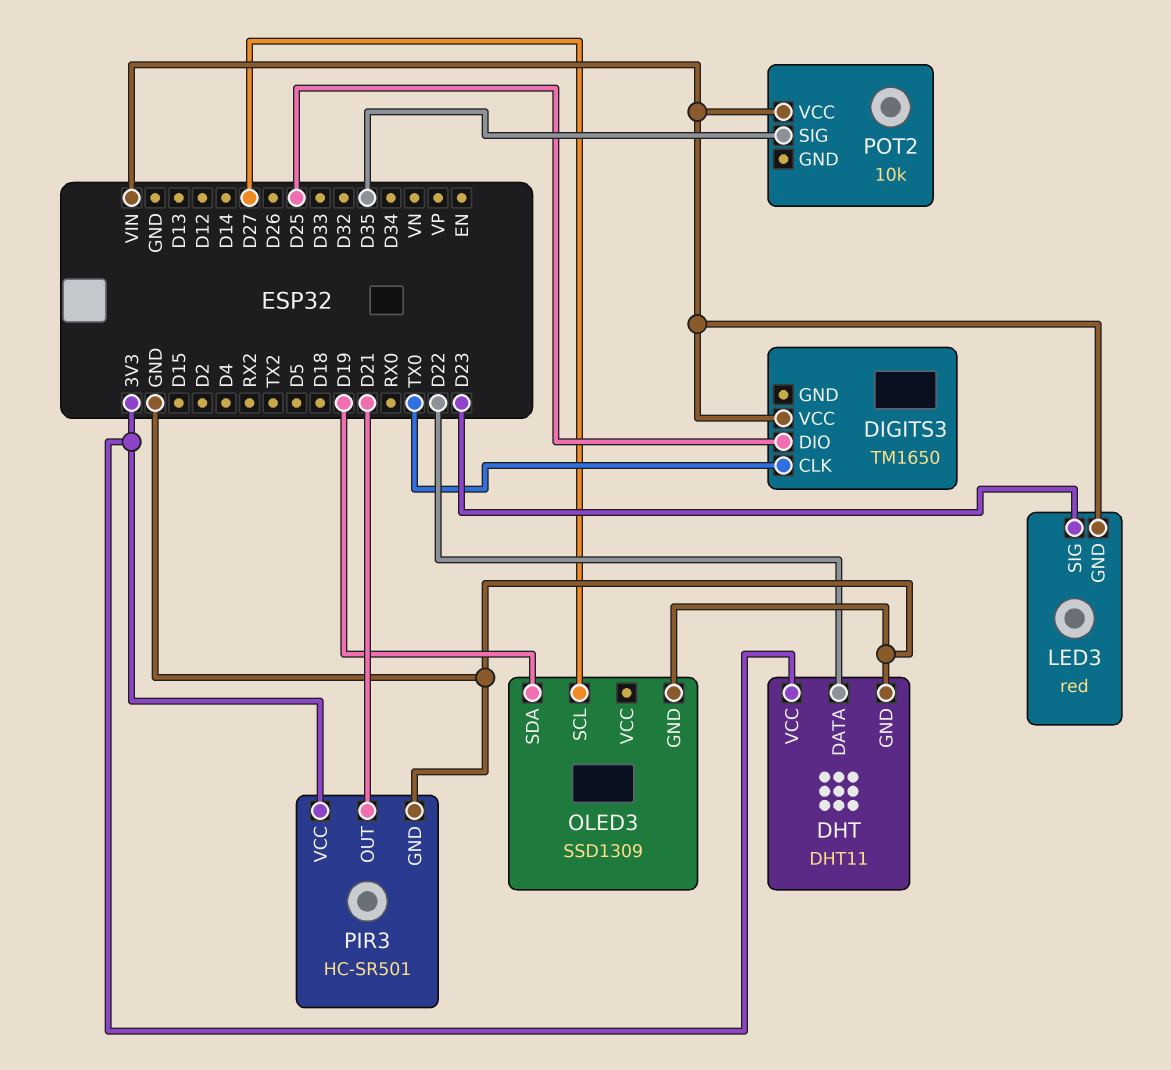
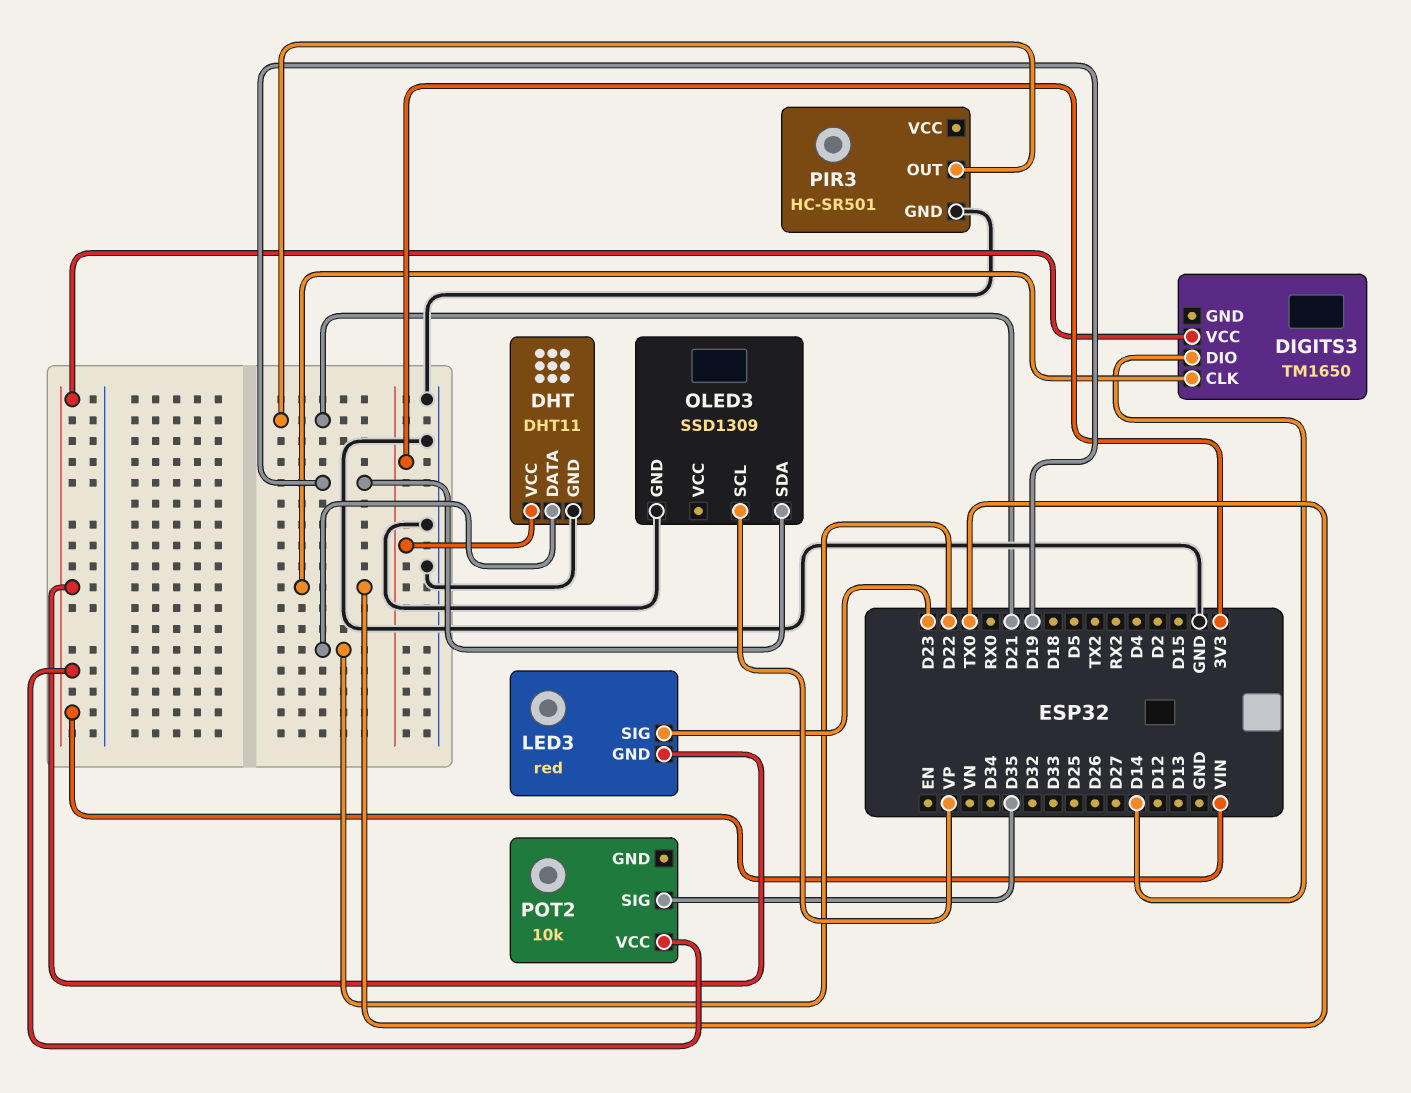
DIGITS3 pin DIO: D25 -> D14
OLED3 pin SCL: D27 -> VP
PIR3 pin VCC: 3V3 -> none

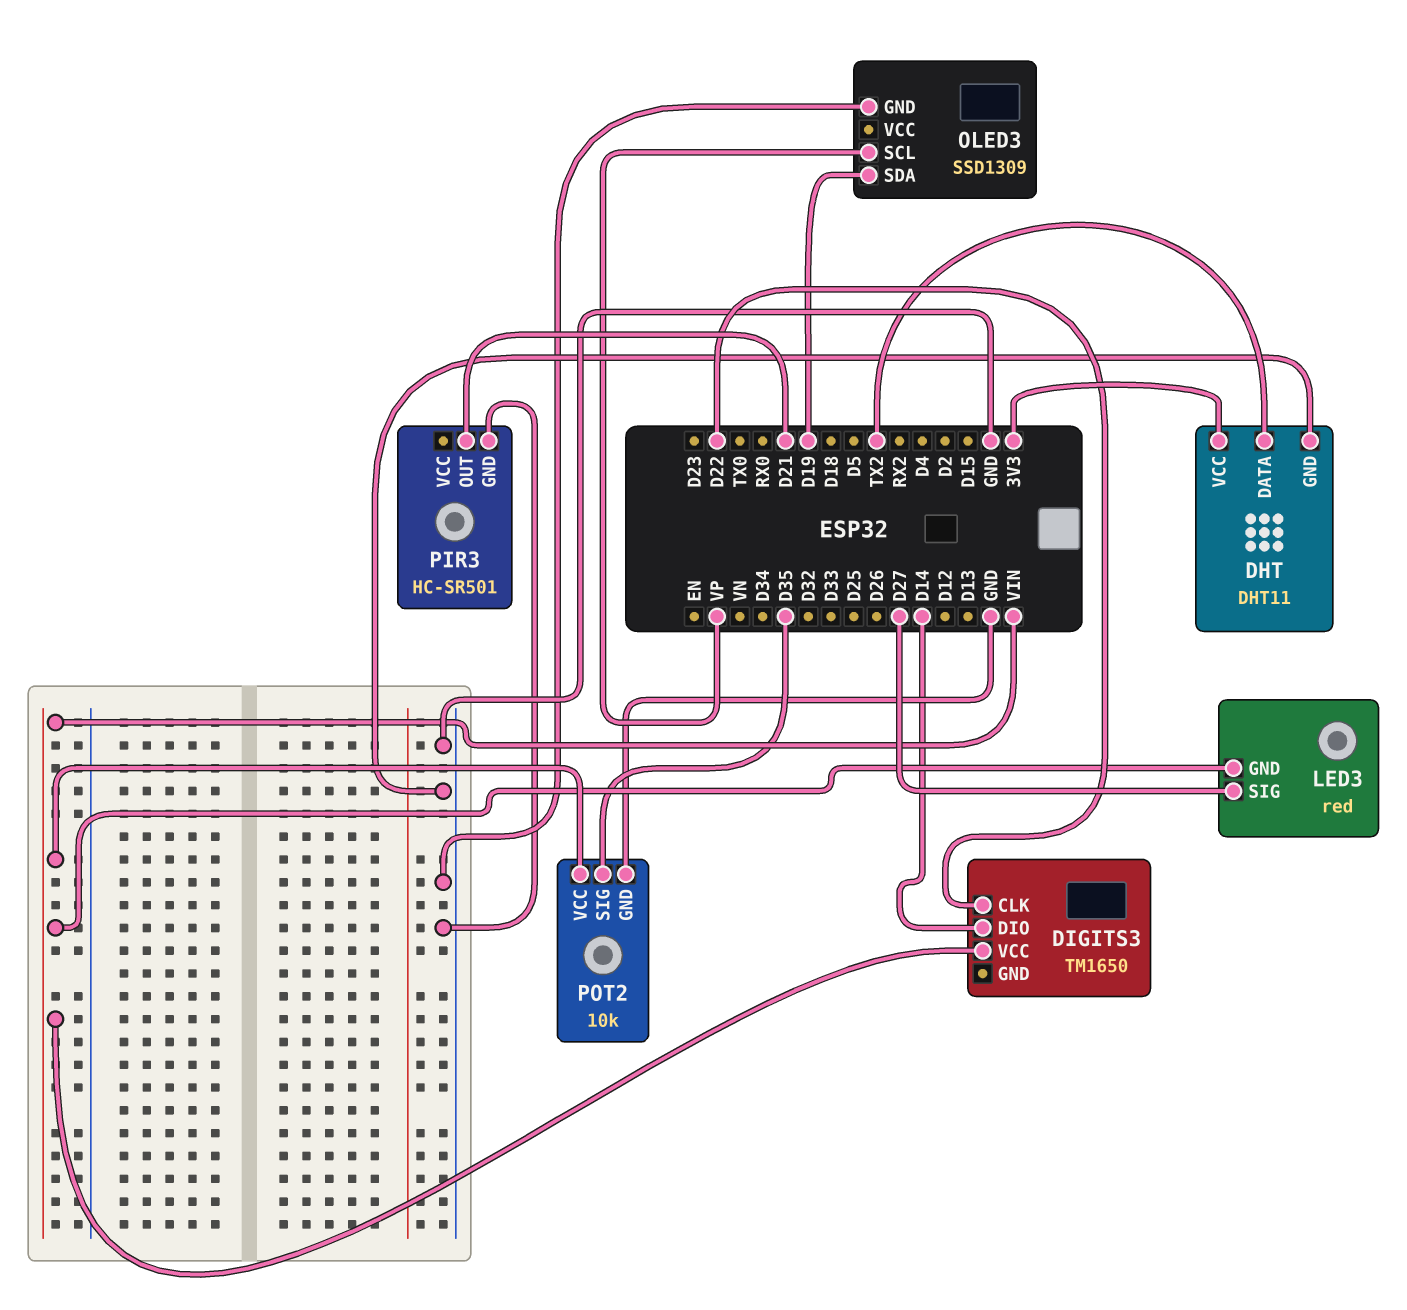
DHT pin DATA: D22 -> TX2
DIGITS3 pin CLK: TX0 -> D22
LED3 pin SIG: D23 -> D27
POT2 pin GND: none -> GND

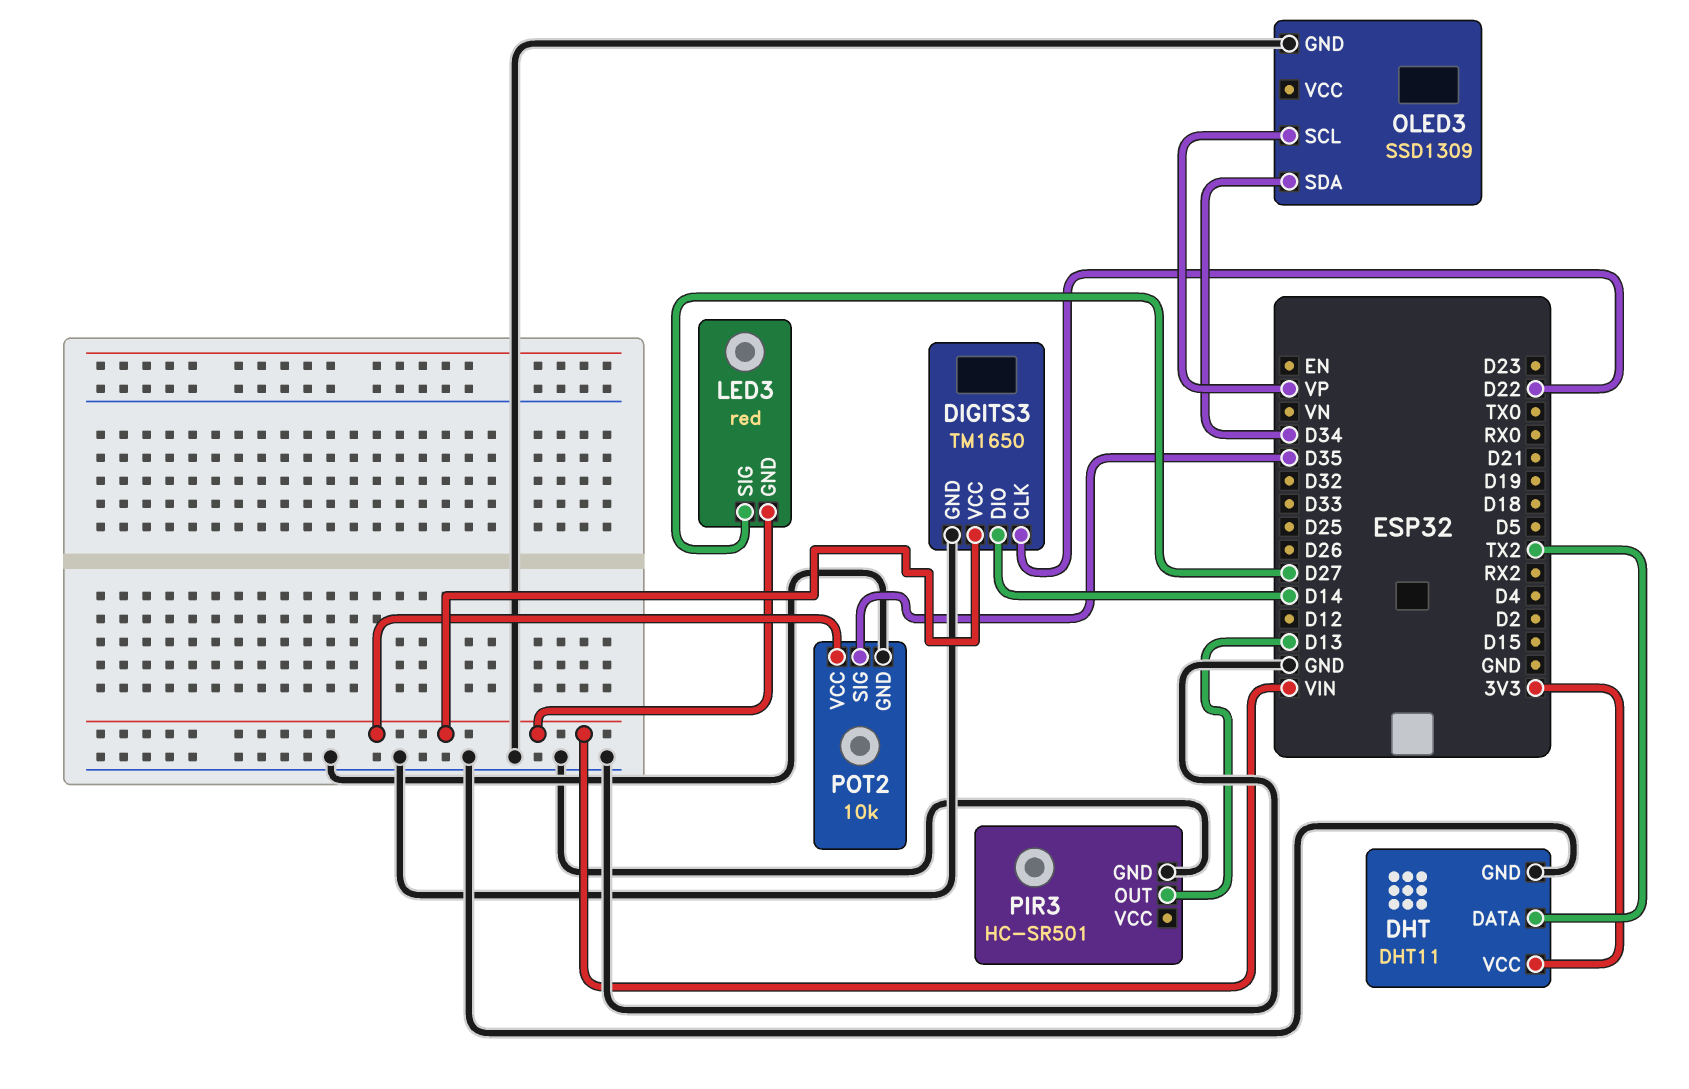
DIGITS3 pin GND: none -> GND
OLED3 pin SDA: D19 -> D34
PIR3 pin OUT: D21 -> D13

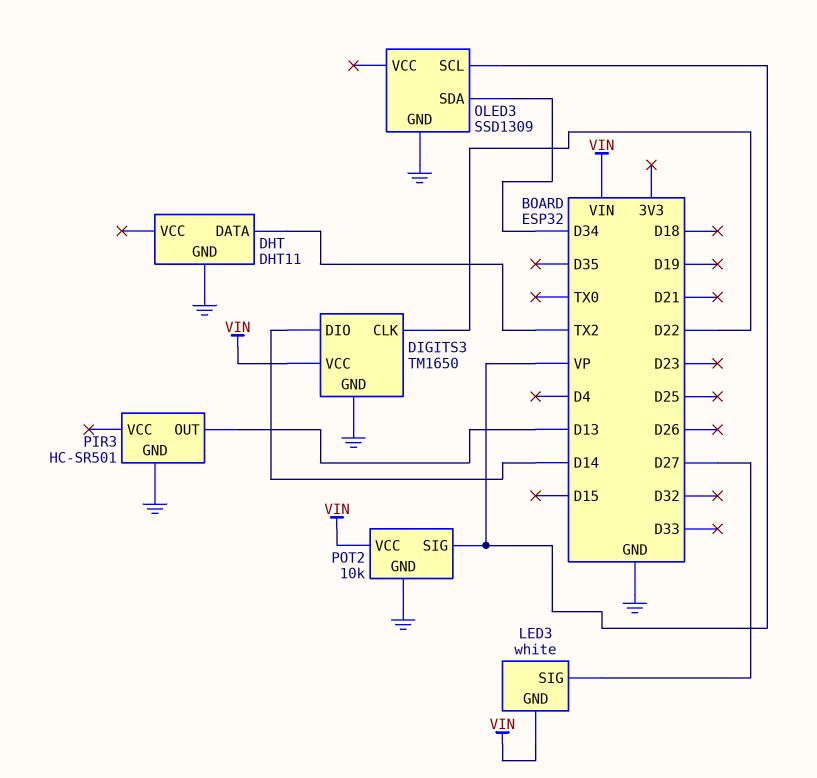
DHT pin VCC: 3V3 -> none
LED3: red -> white
POT2 pin SIG: D35 -> VP

